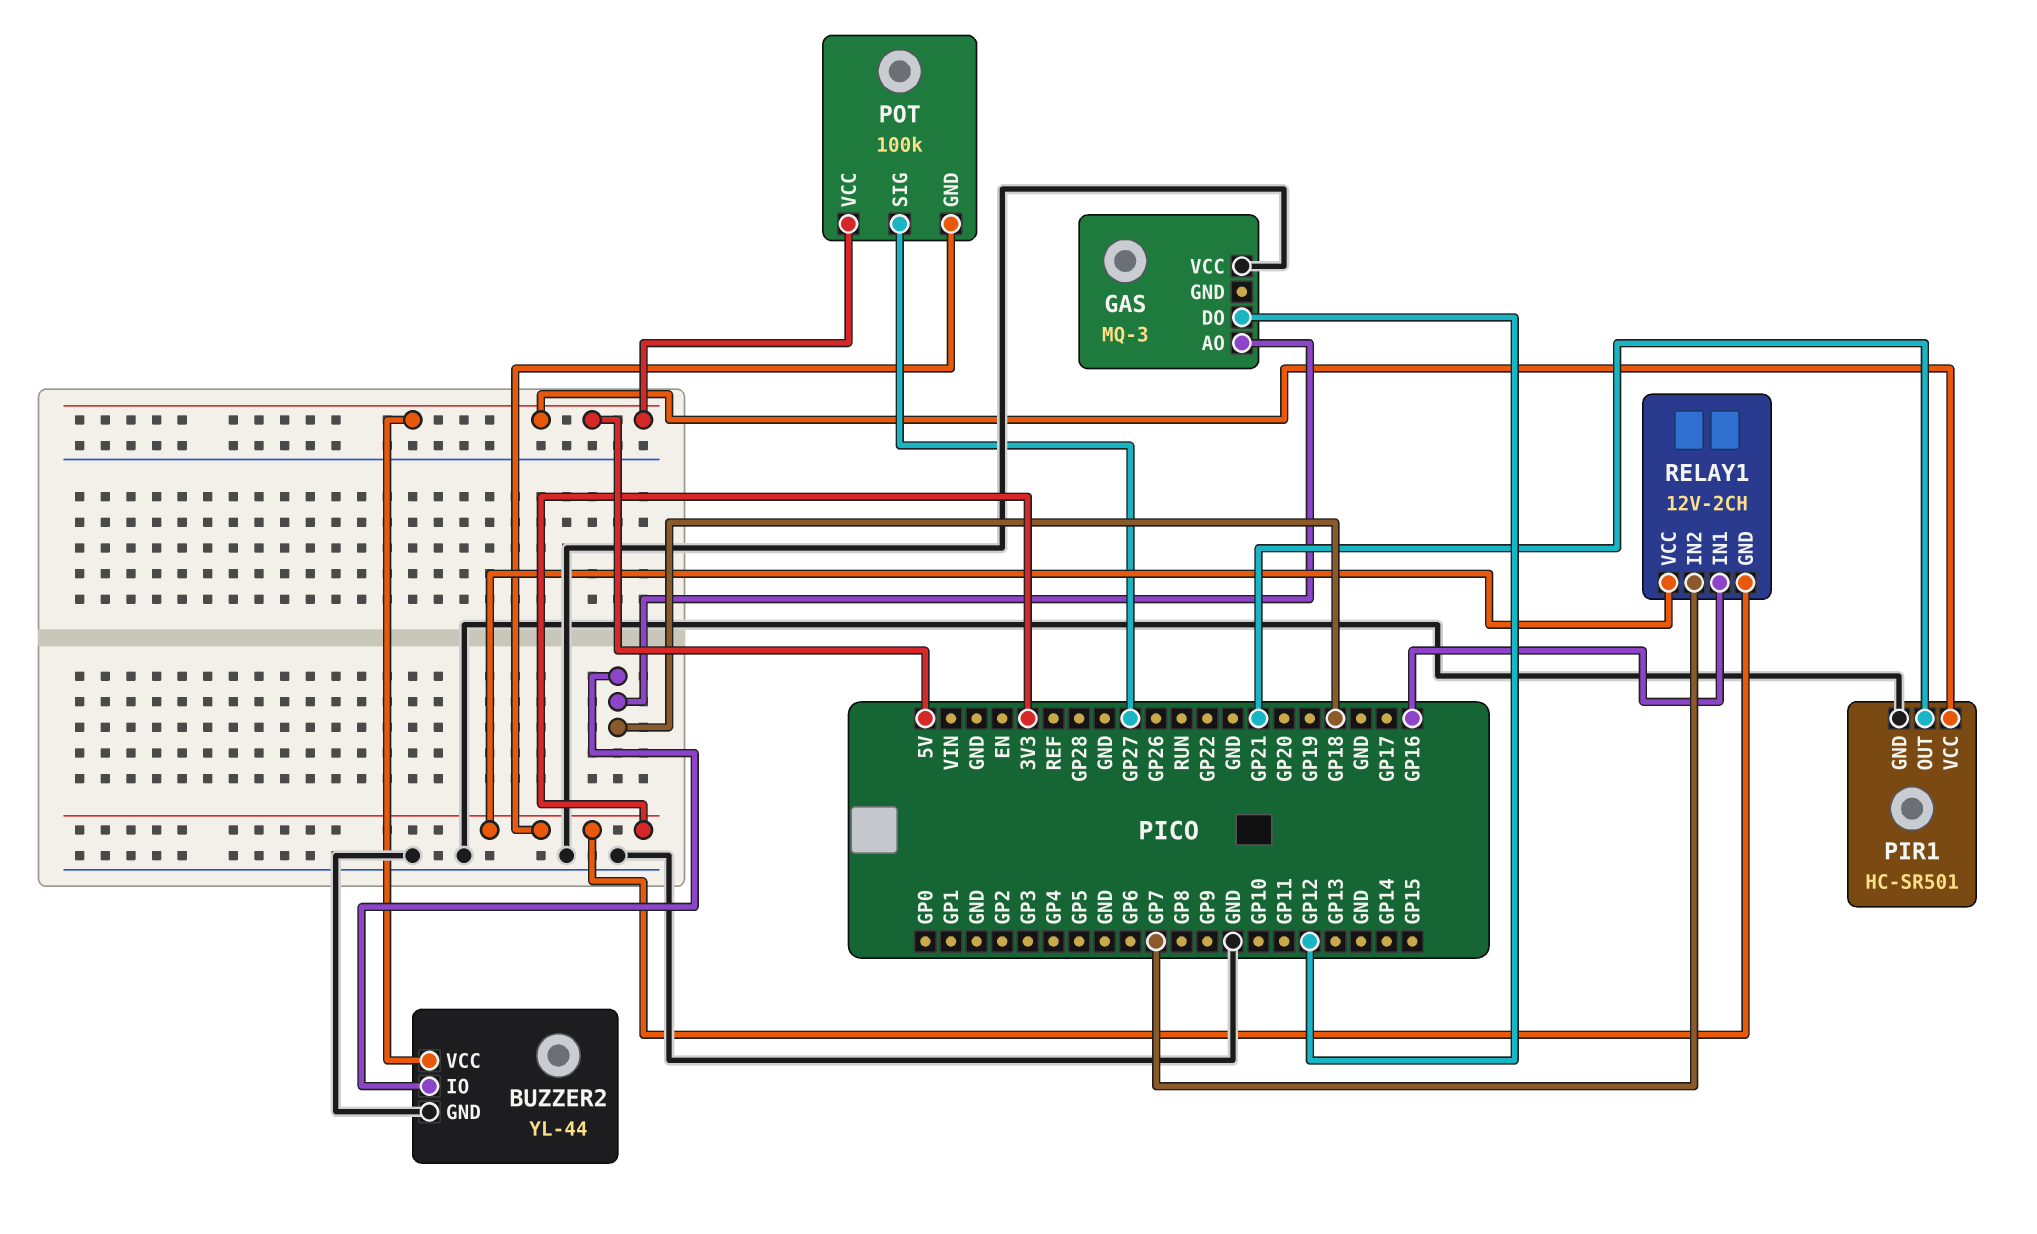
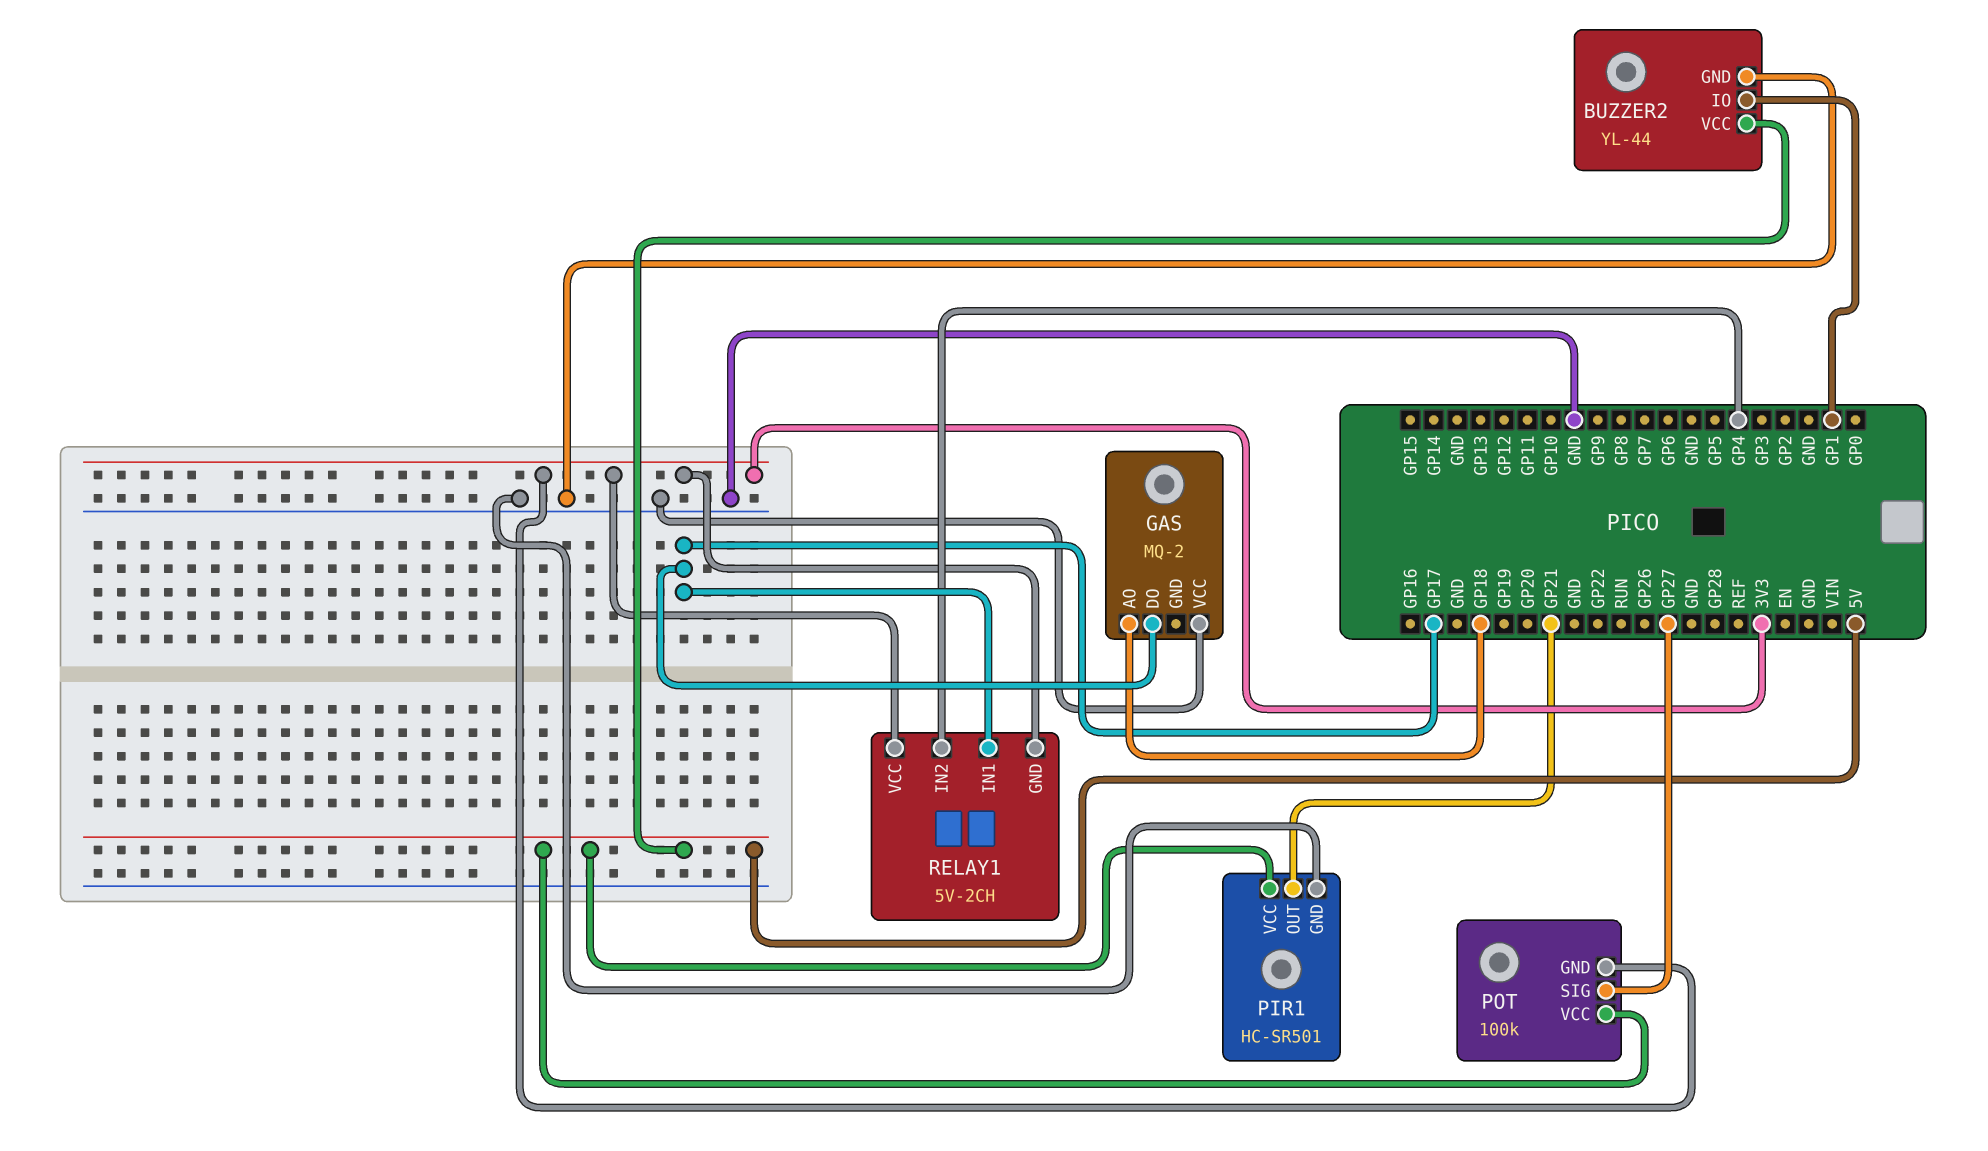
BUZZER2 pin IO: GP18 -> GP1
GAS: MQ-3 -> MQ-2
GAS pin DO: GP12 -> GP17
RELAY1: 12V-2CH -> 5V-2CH
RELAY1 pin IN1: GP16 -> GP17
RELAY1 pin IN2: GP7 -> GP4

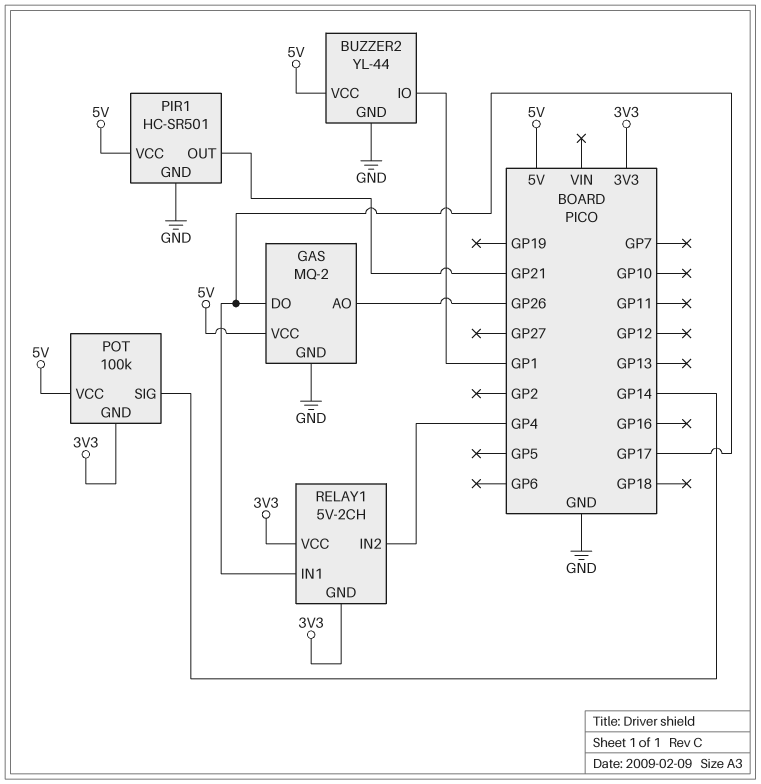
GAS pin AO: GP18 -> GP26
GAS pin GND: none -> GND
GAS pin VCC: GND -> 5V
POT pin SIG: GP27 -> GP14

